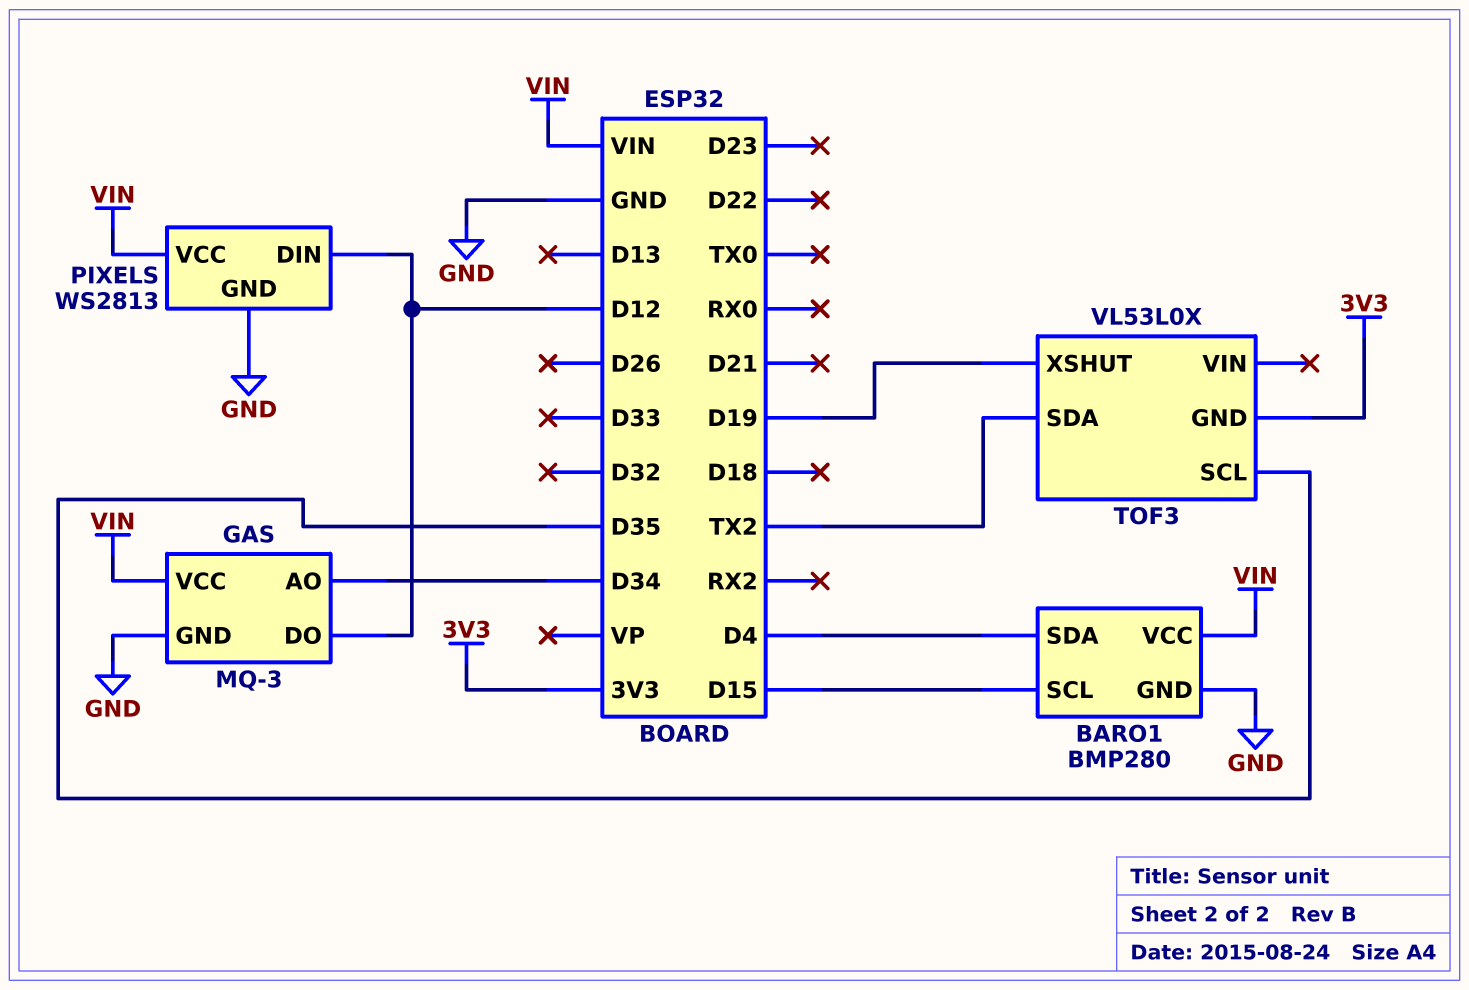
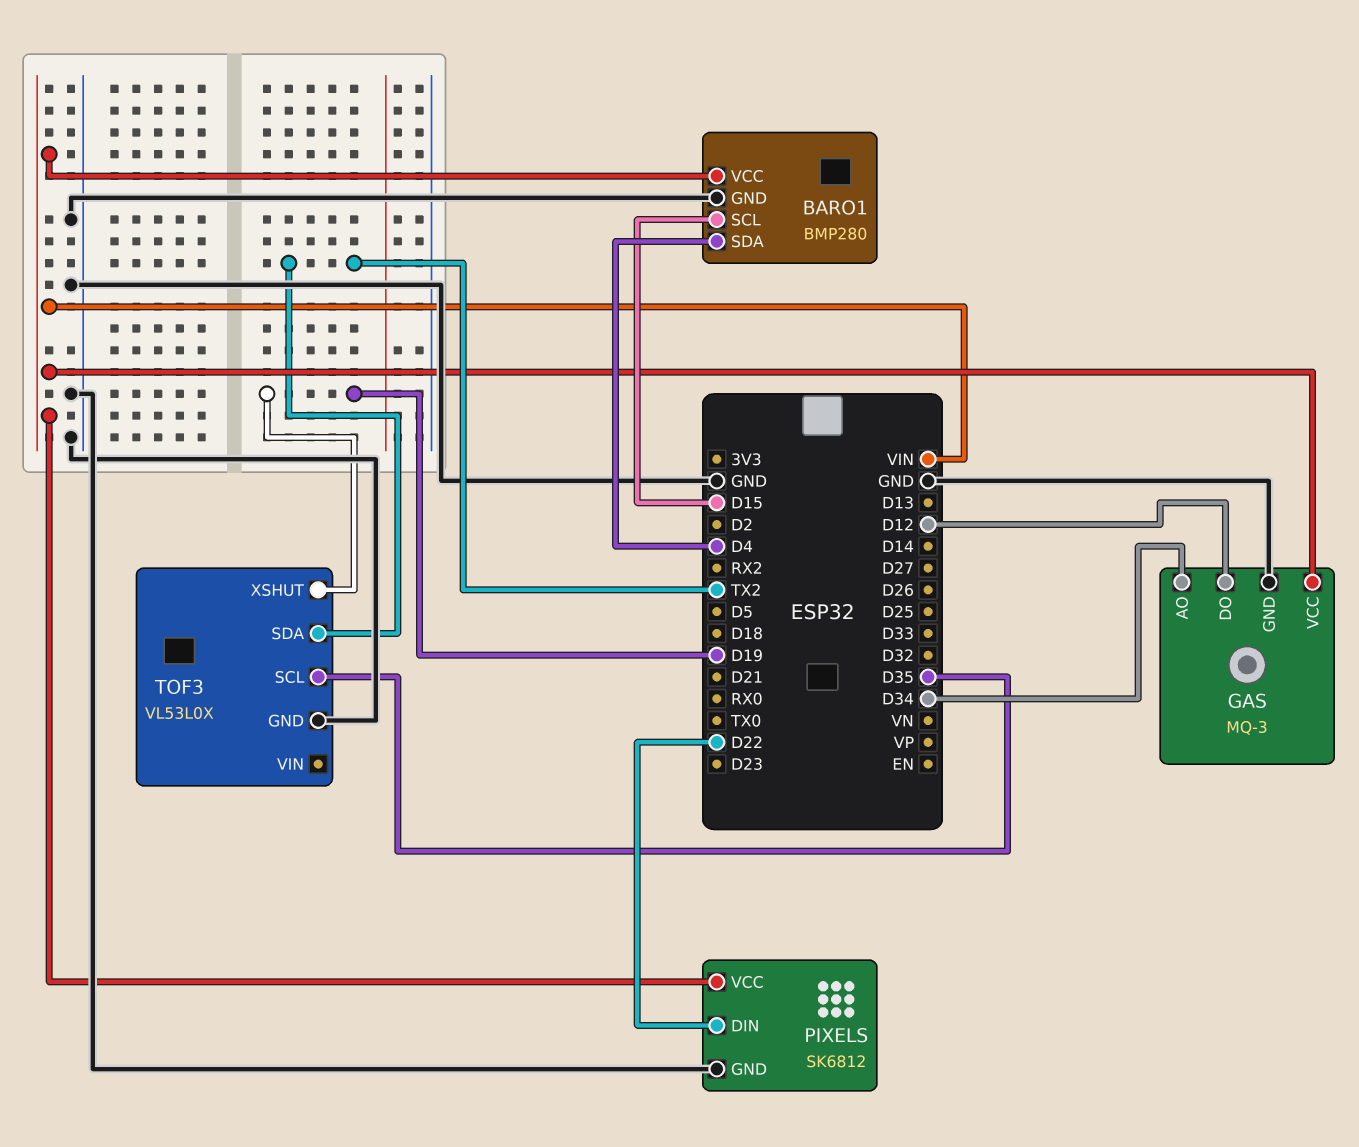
PIXELS: WS2813 -> SK6812
PIXELS pin DIN: D12 -> D22
TOF3 pin GND: 3V3 -> GND

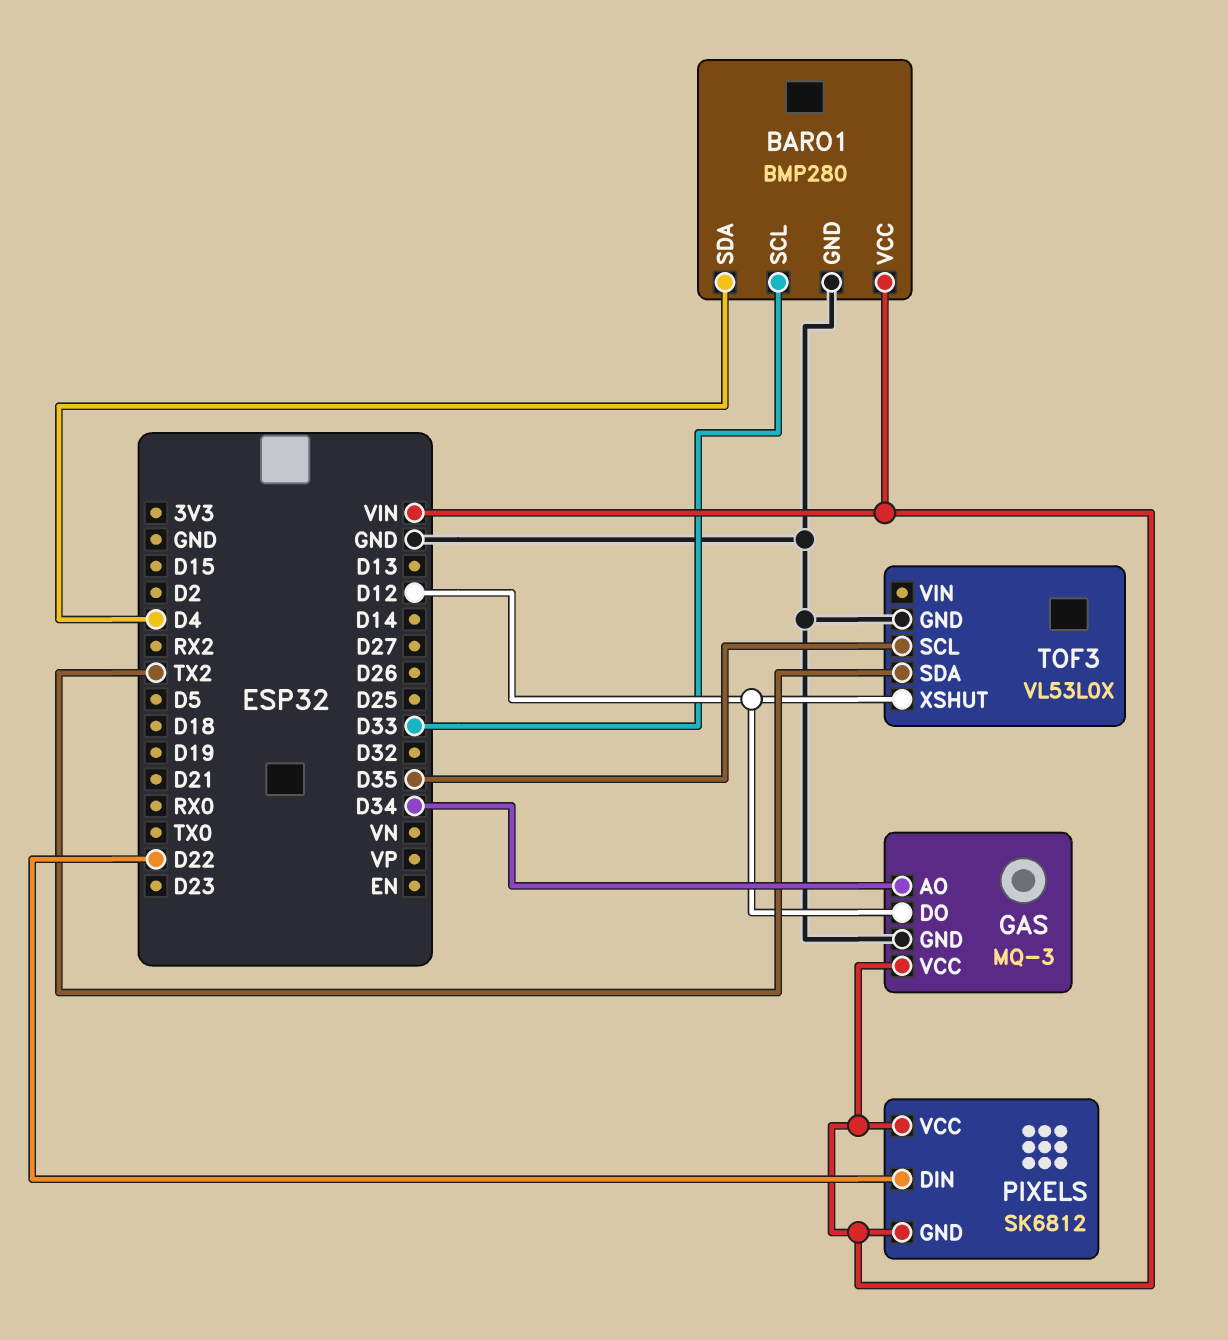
BARO1 pin SCL: D15 -> D33
PIXELS pin GND: GND -> VIN
TOF3 pin XSHUT: D19 -> D12

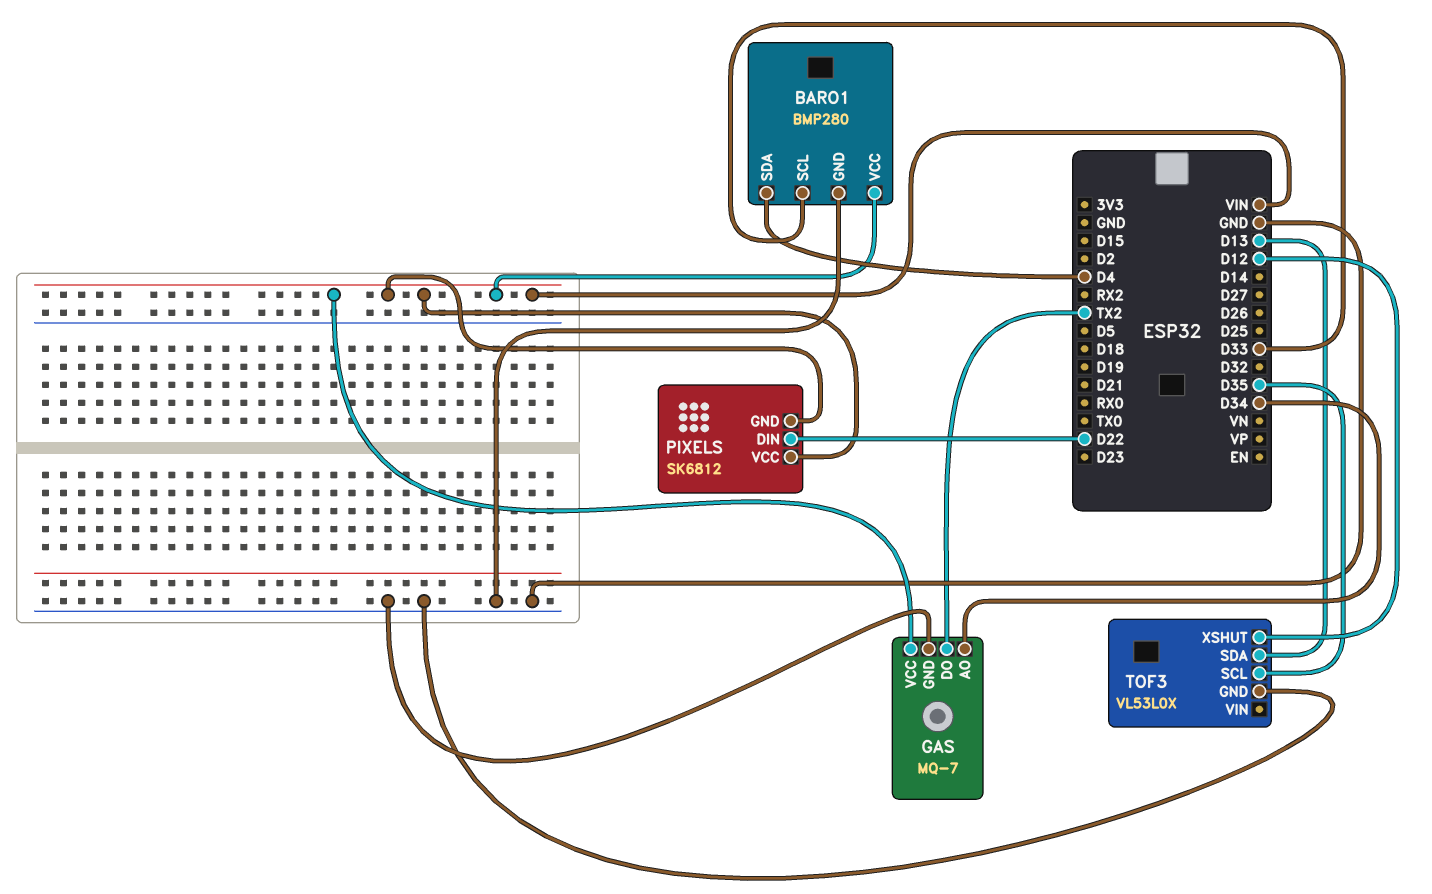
GAS: MQ-3 -> MQ-7
GAS pin DO: D12 -> TX2
TOF3 pin SDA: TX2 -> D13

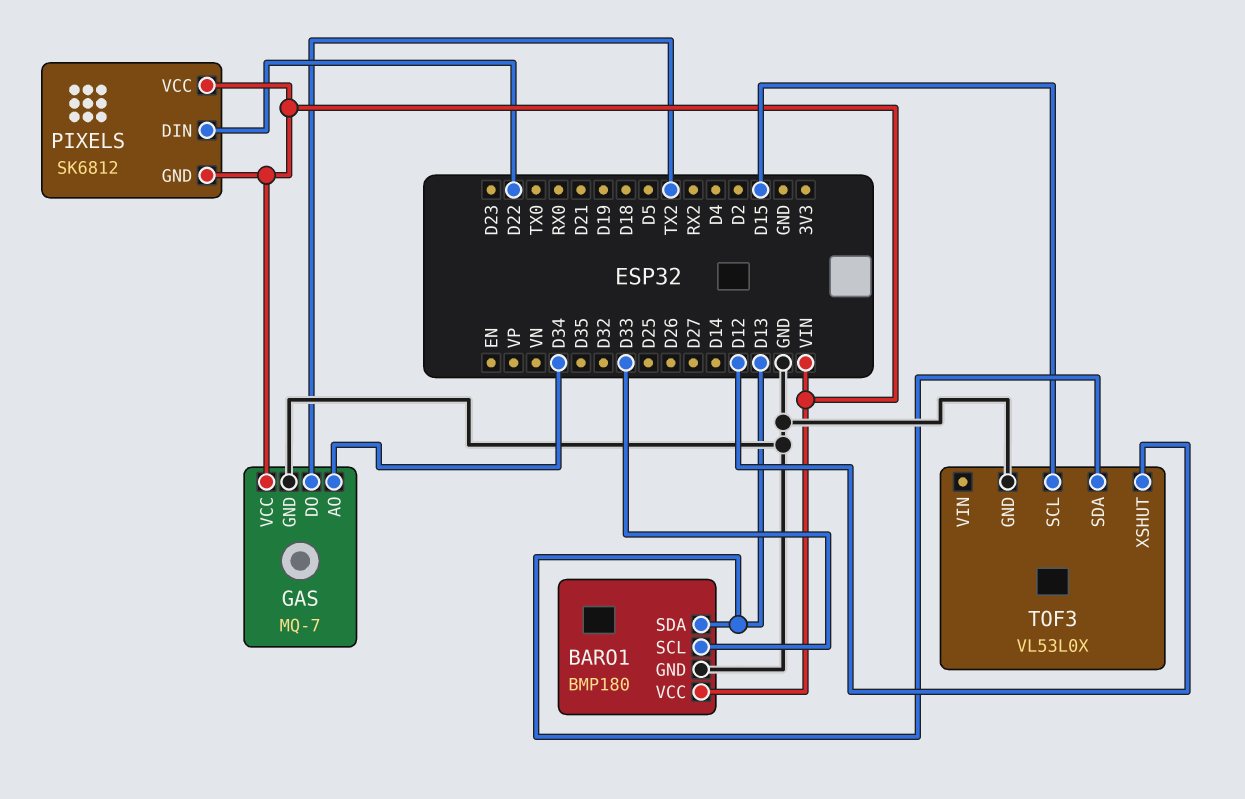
BARO1: BMP280 -> BMP180
BARO1 pin SDA: D4 -> D13
TOF3 pin SCL: D35 -> D15

